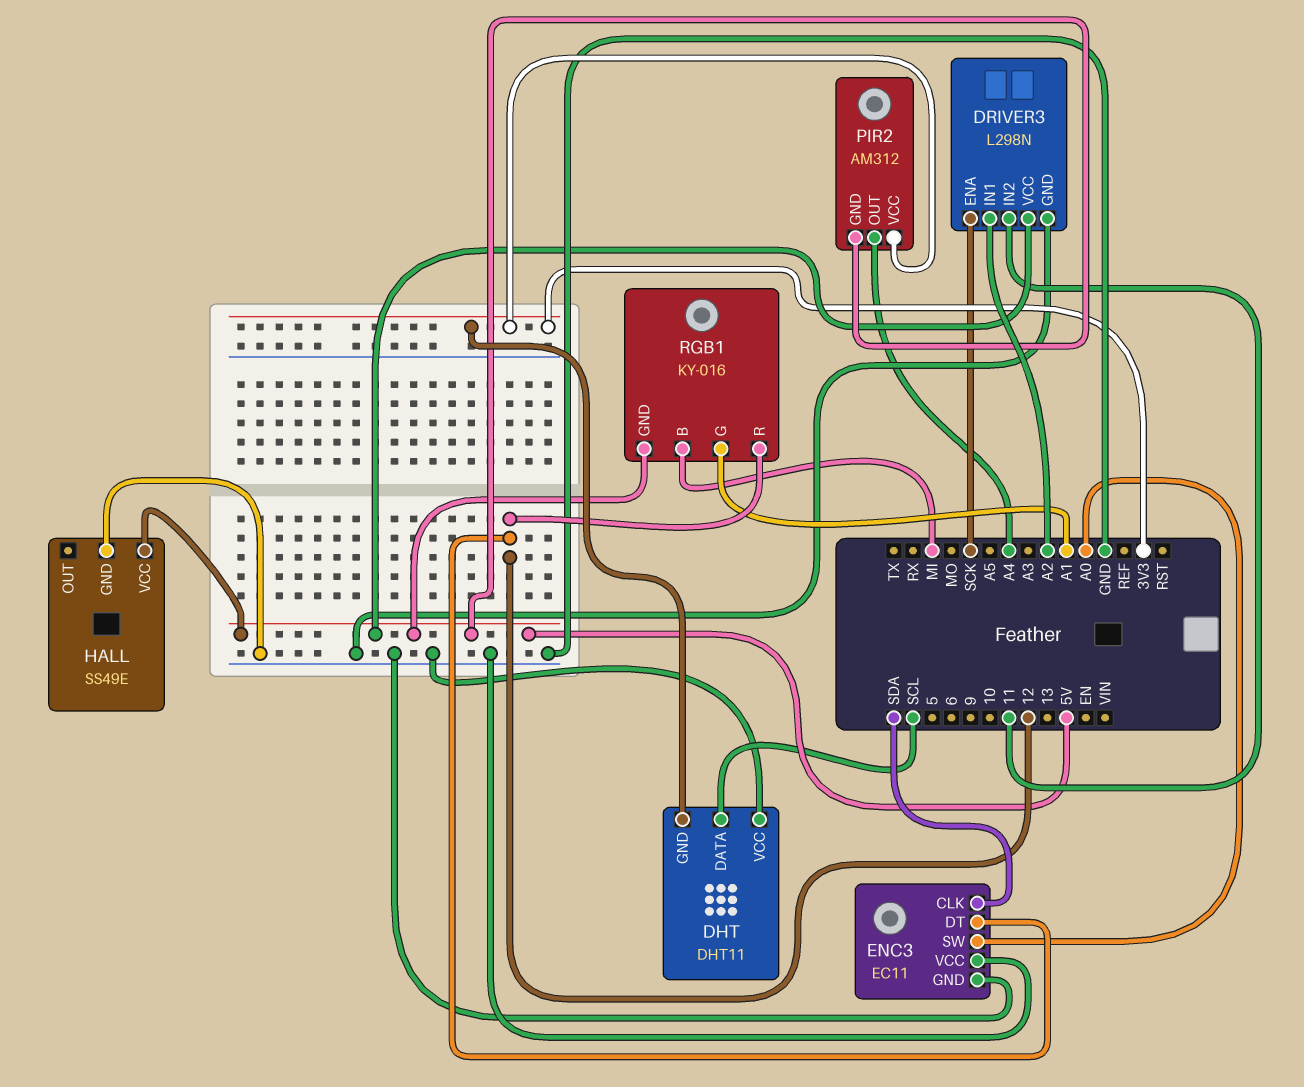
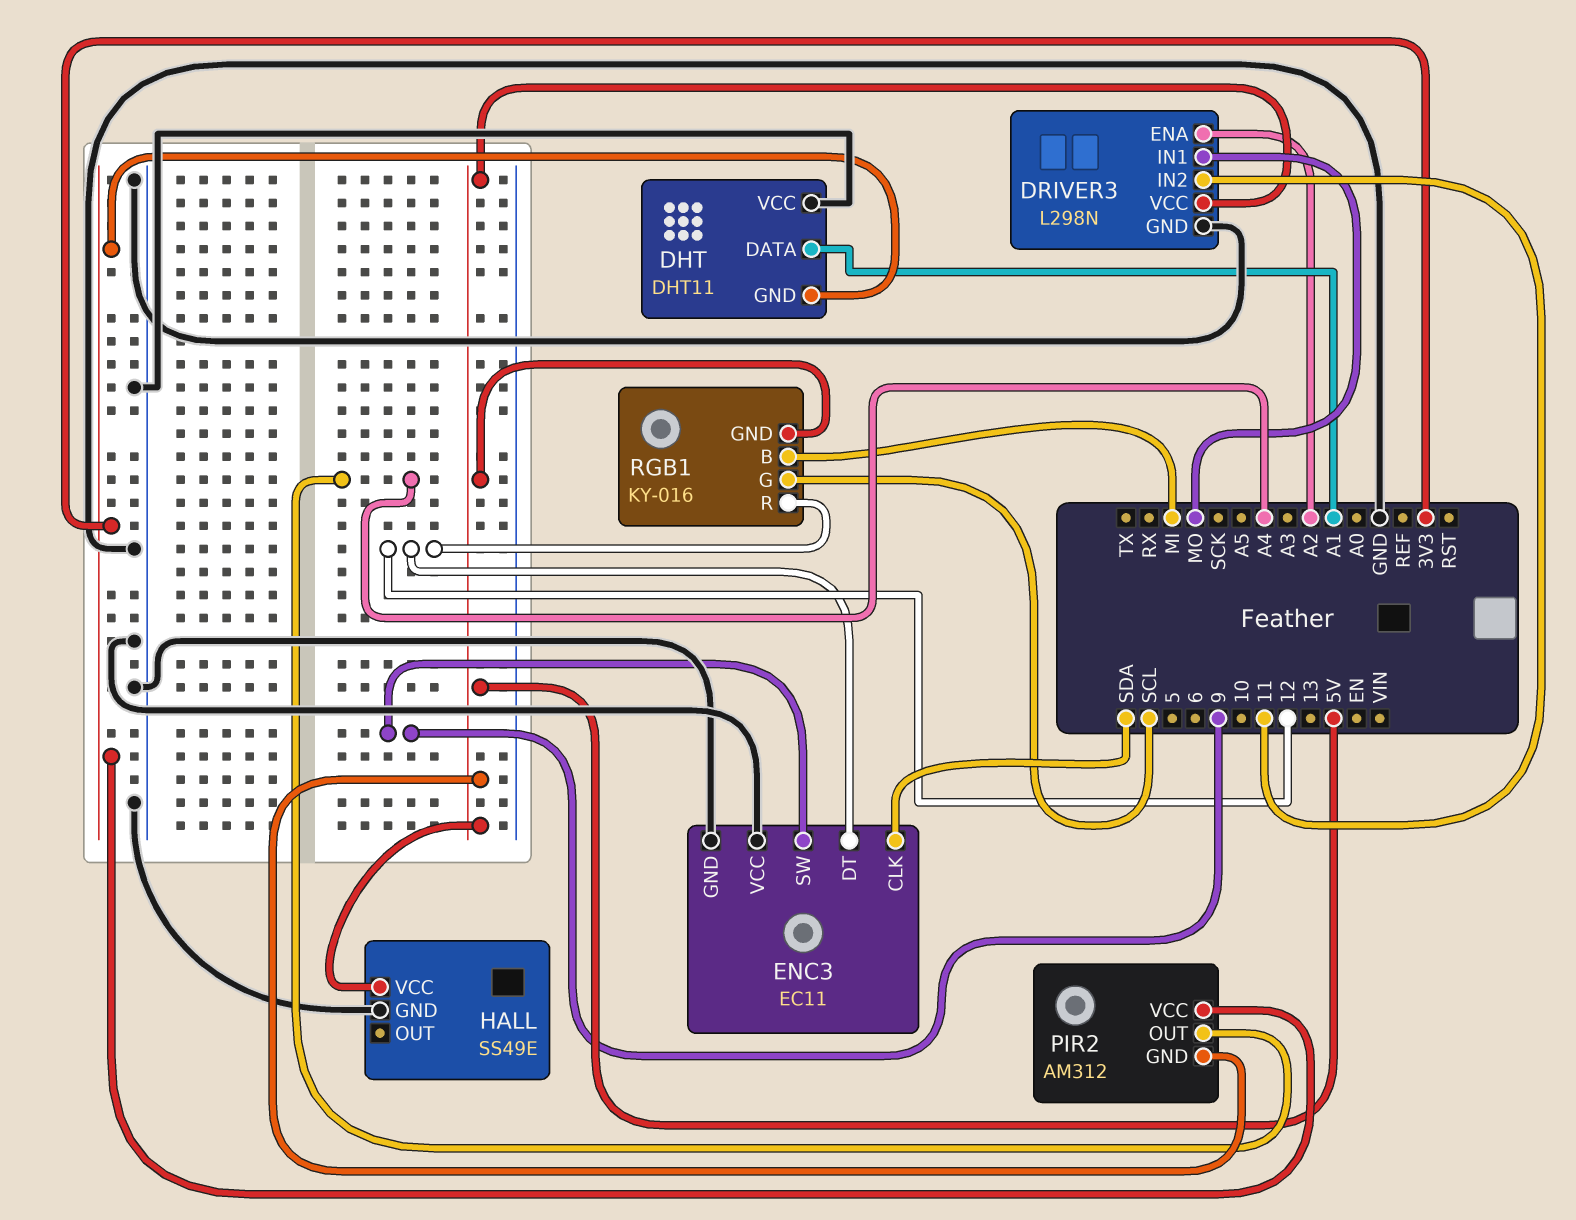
DHT pin DATA: SCL -> A1
DRIVER3 pin ENA: SCK -> A2
DRIVER3 pin IN1: A2 -> MO
ENC3 pin SW: A0 -> 9
RGB1 pin G: A1 -> SCL

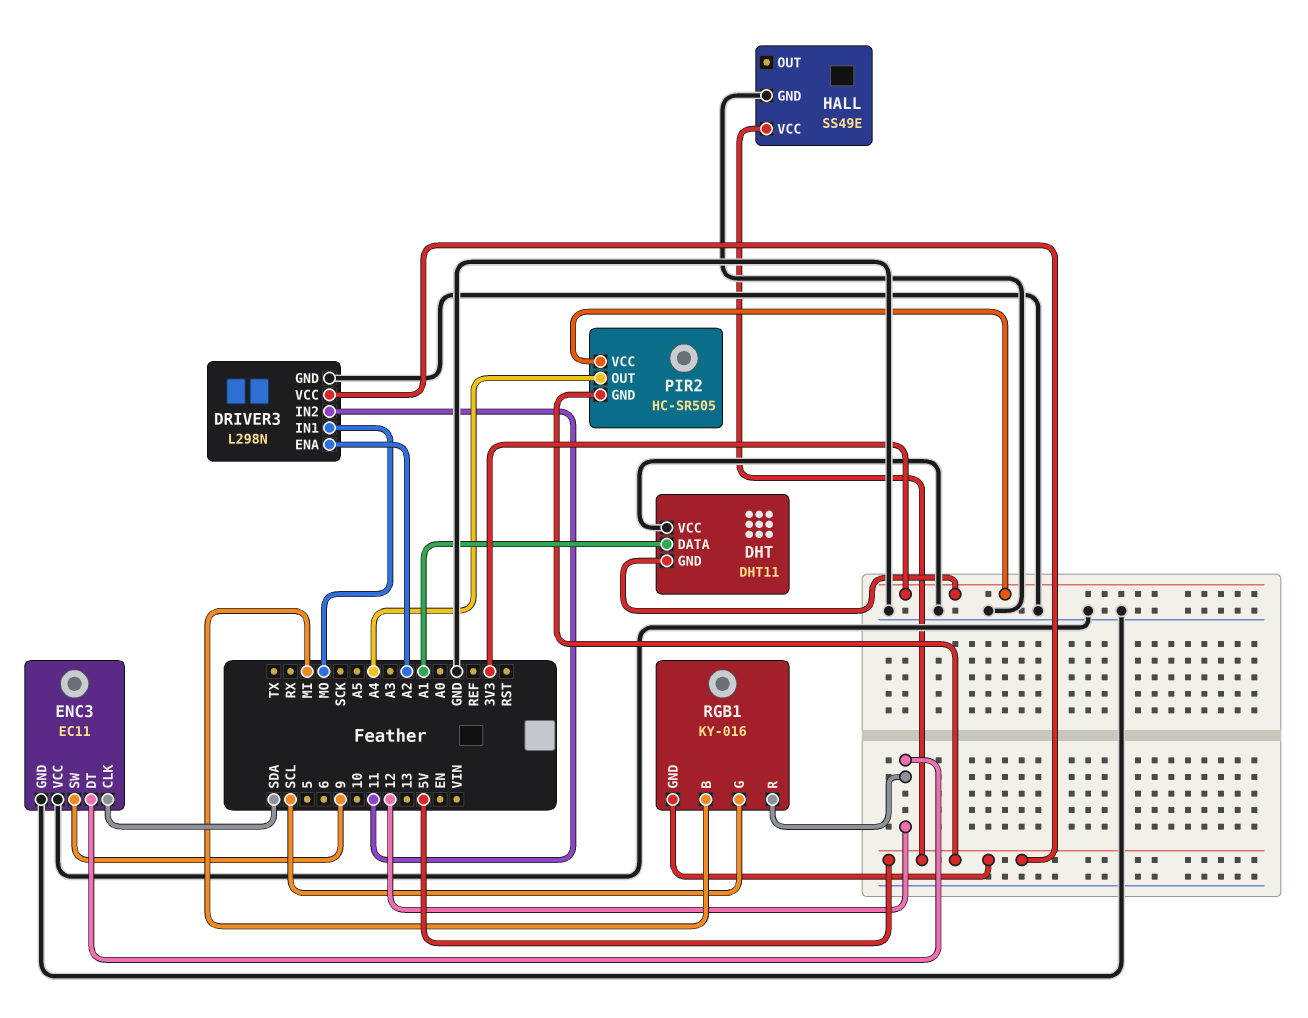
PIR2: AM312 -> HC-SR505

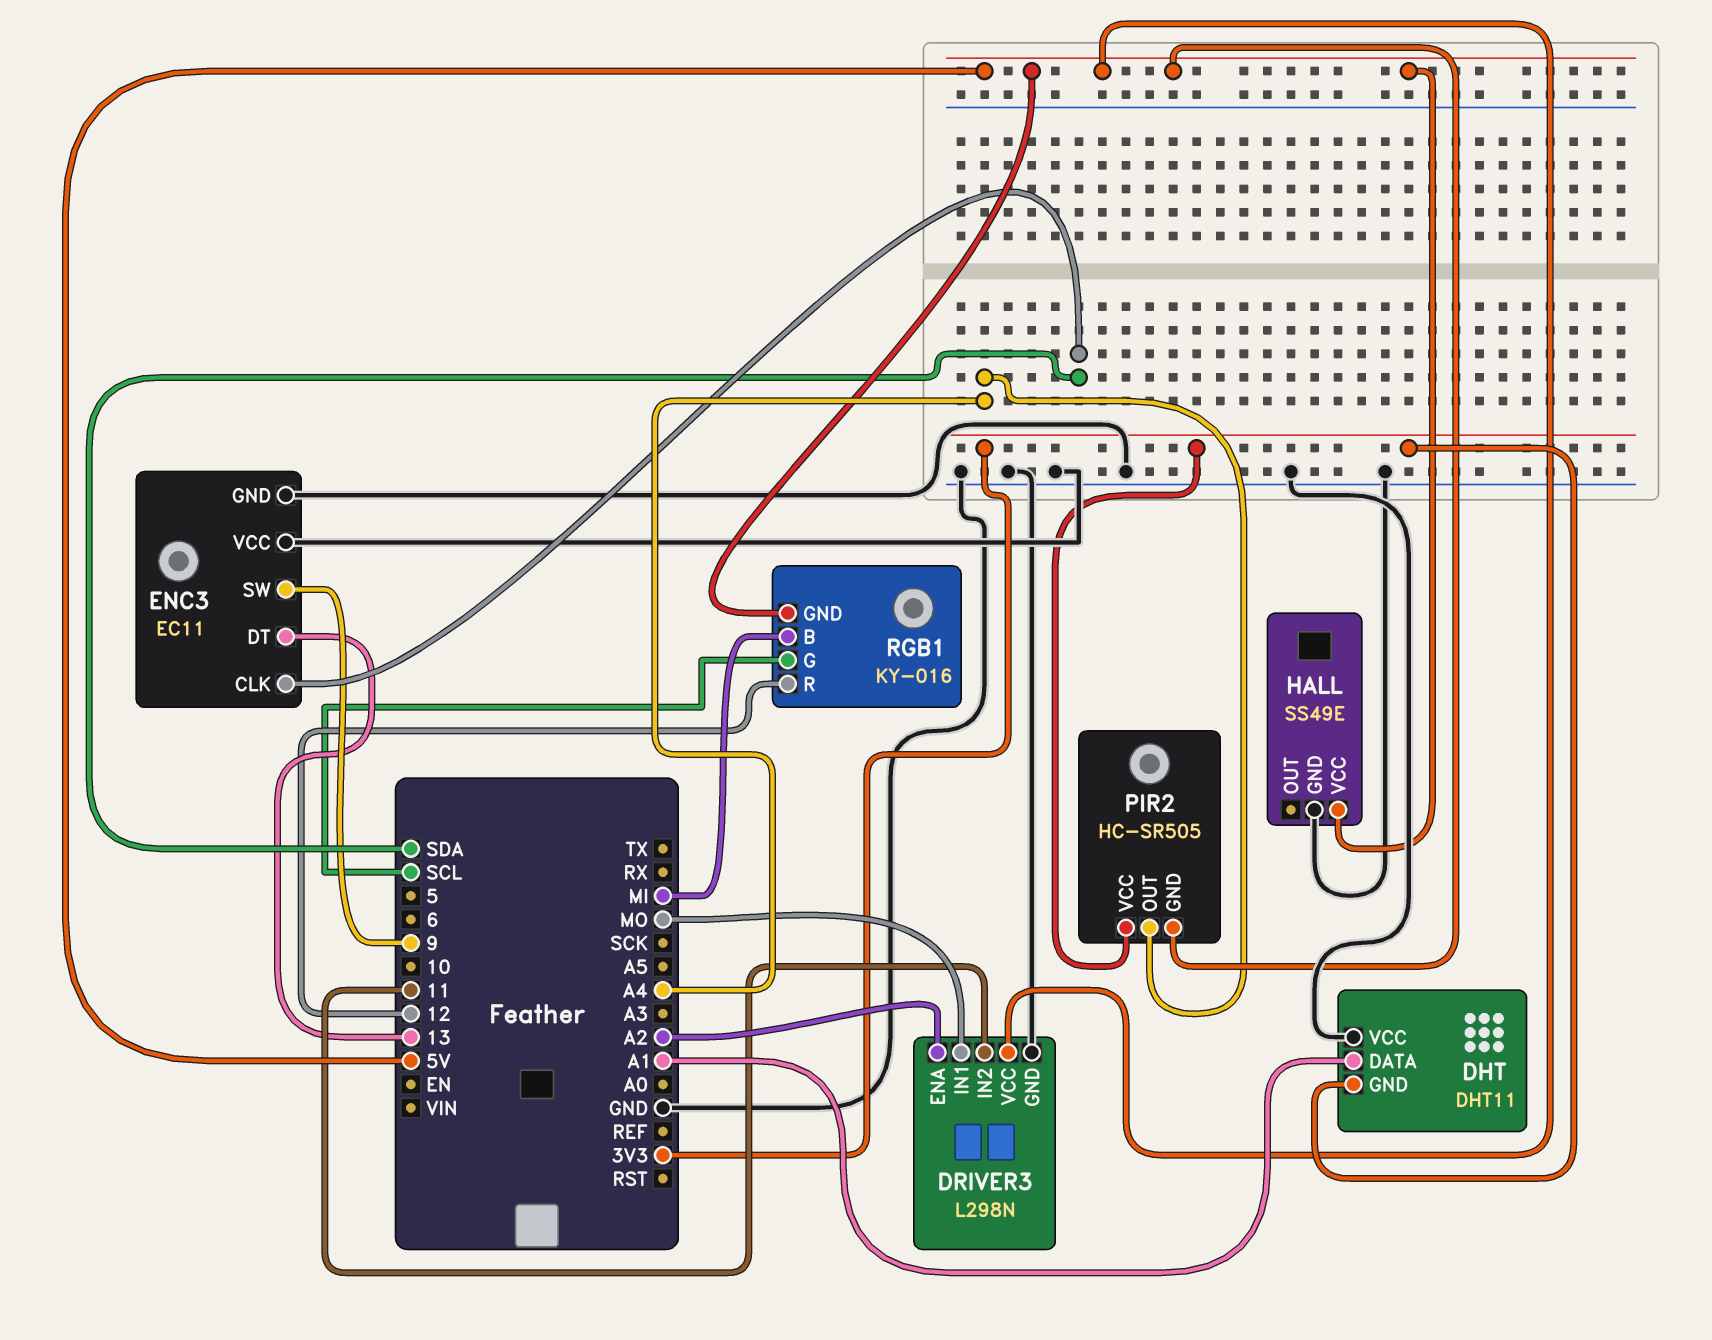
ENC3 pin DT: 12 -> 13

